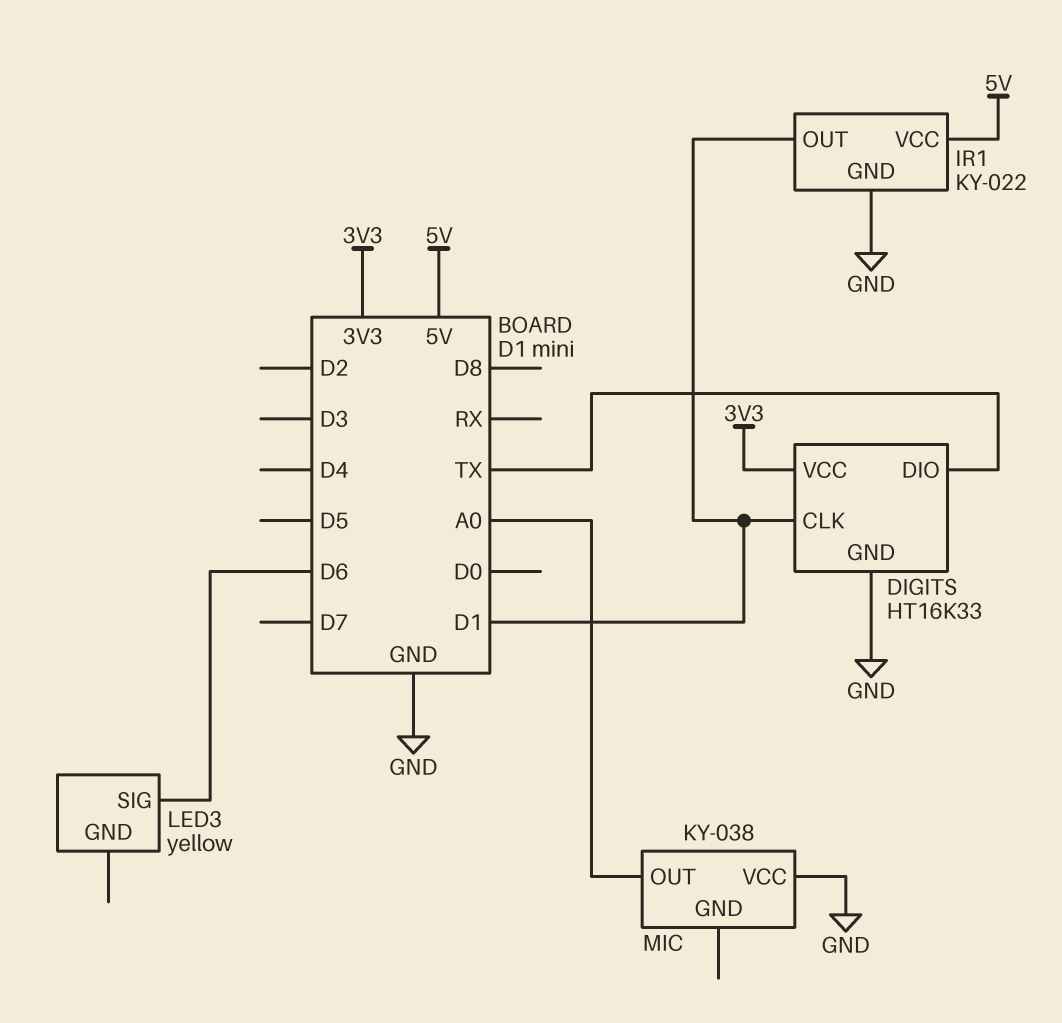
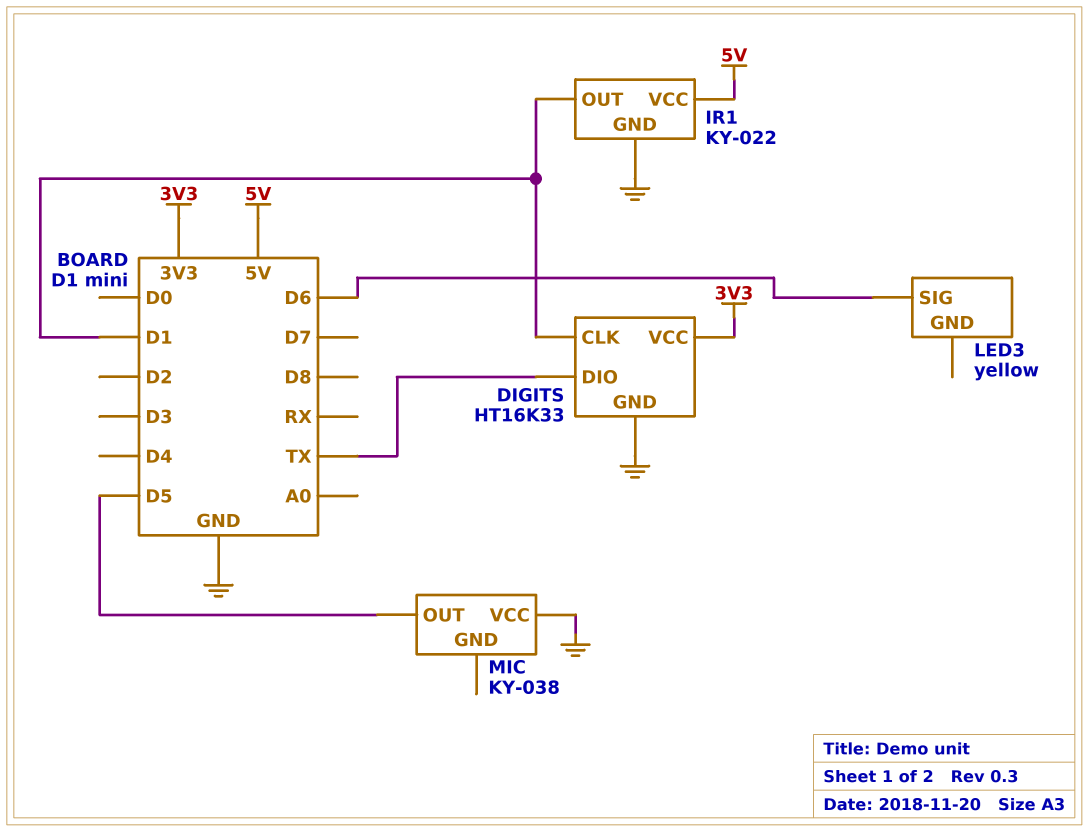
MIC pin OUT: A0 -> D5

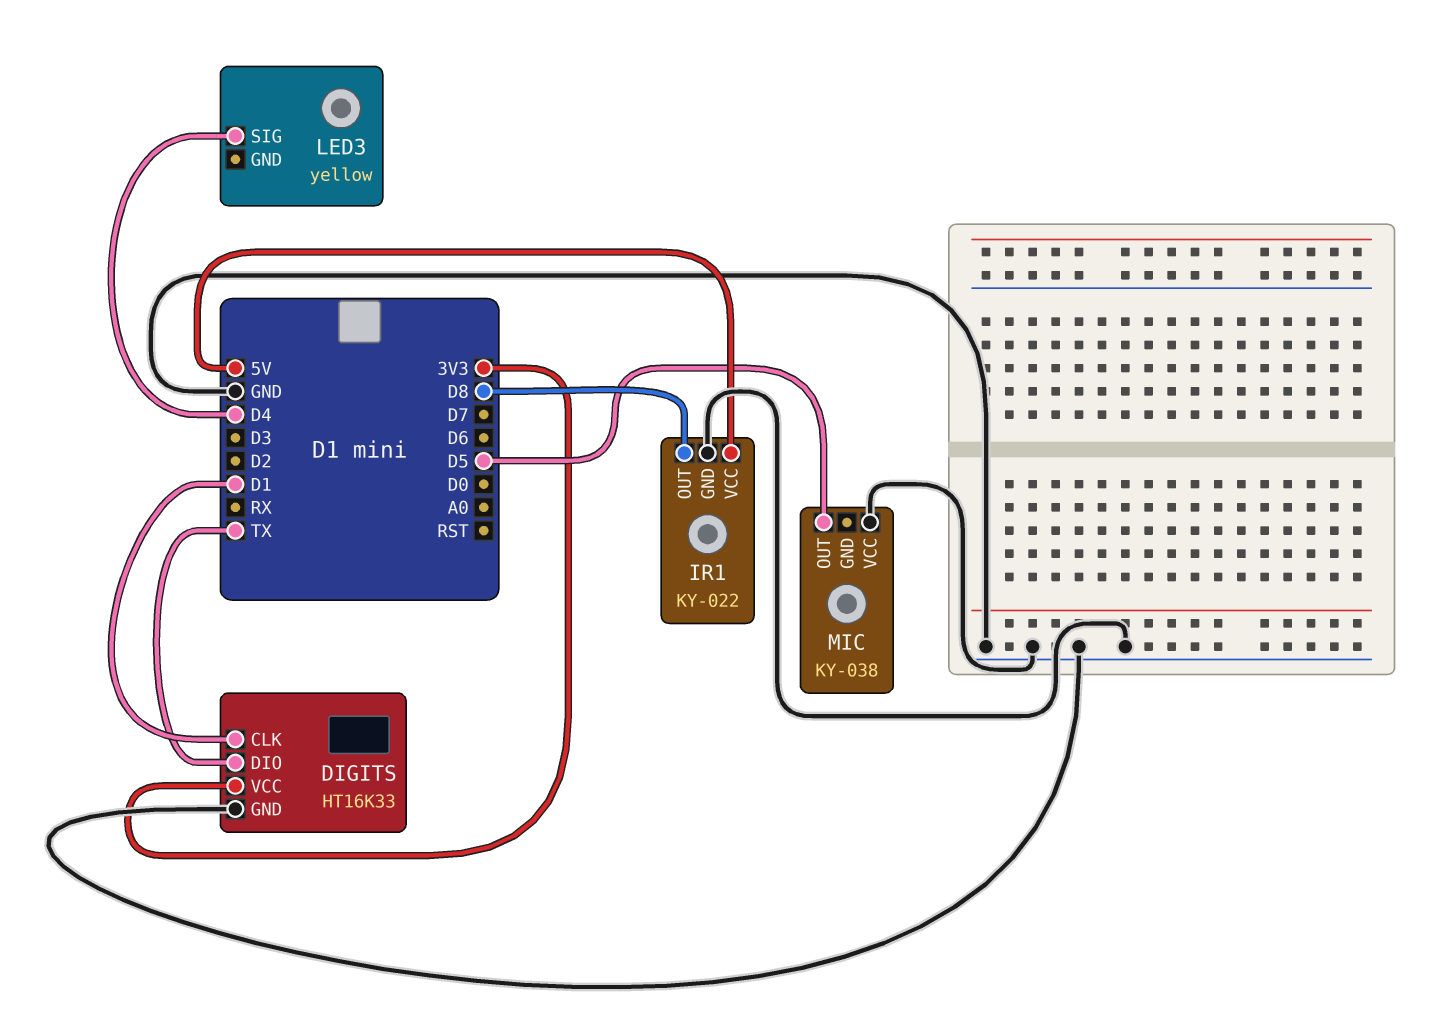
IR1 pin OUT: D1 -> D8
LED3 pin SIG: D6 -> D4

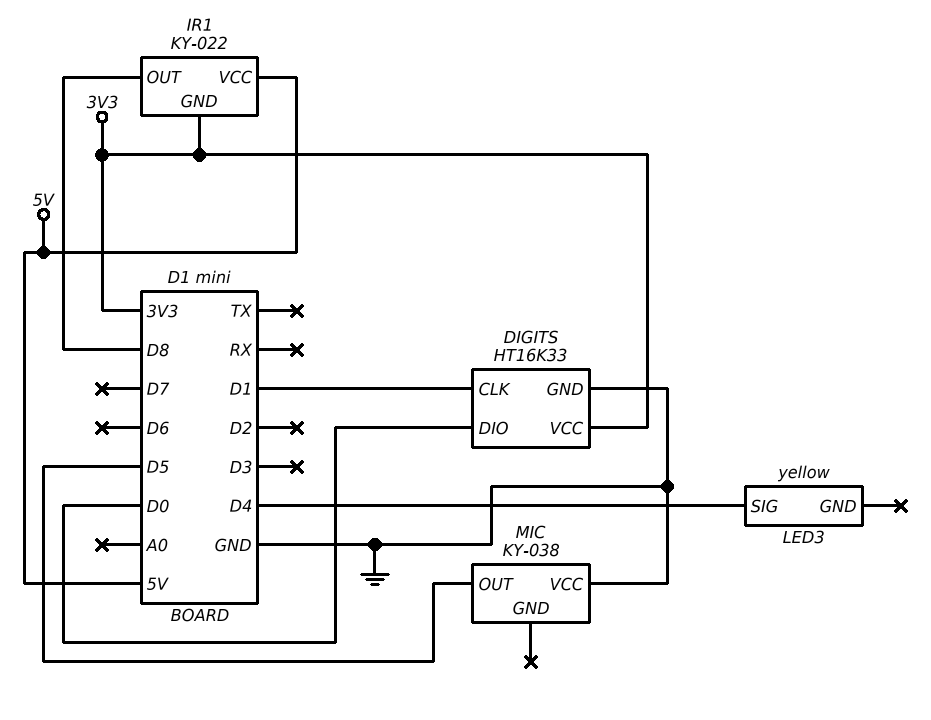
DIGITS pin DIO: TX -> D0
IR1 pin GND: GND -> 3V3

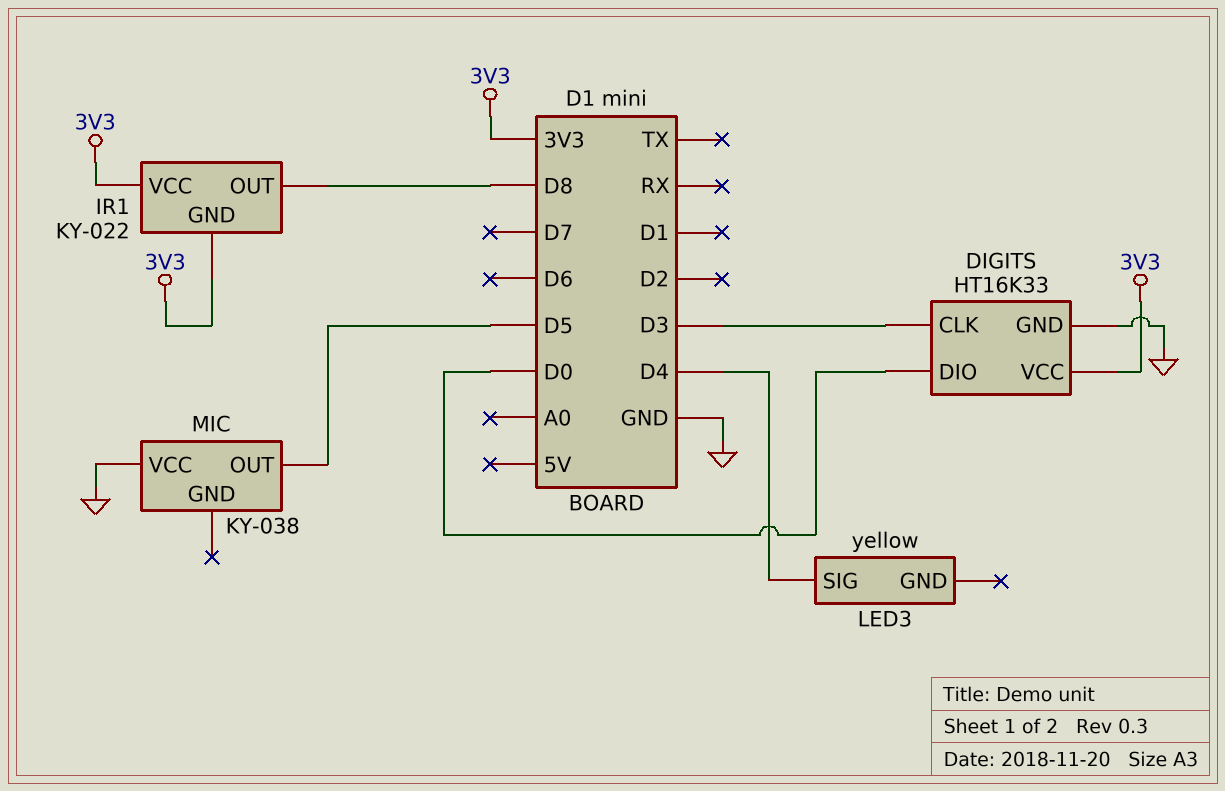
DIGITS pin CLK: D1 -> D3
IR1 pin VCC: 5V -> 3V3

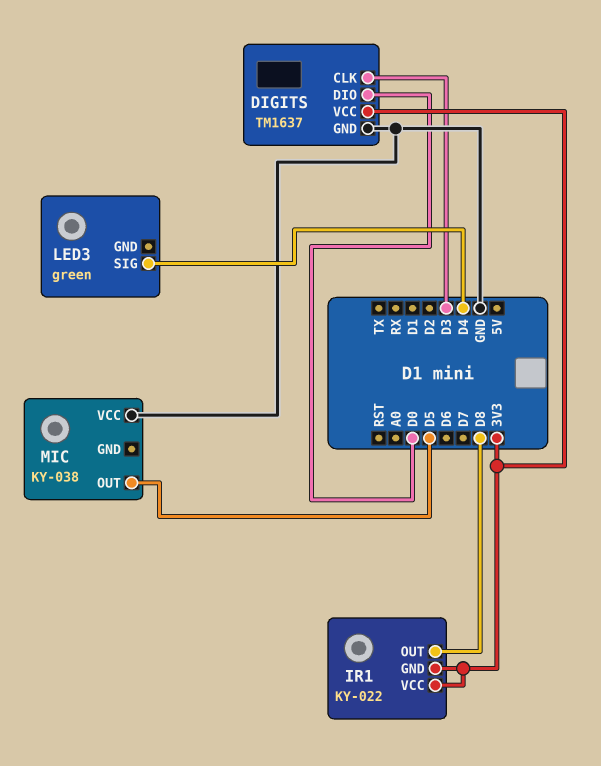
DIGITS: HT16K33 -> TM1637
LED3: yellow -> green

